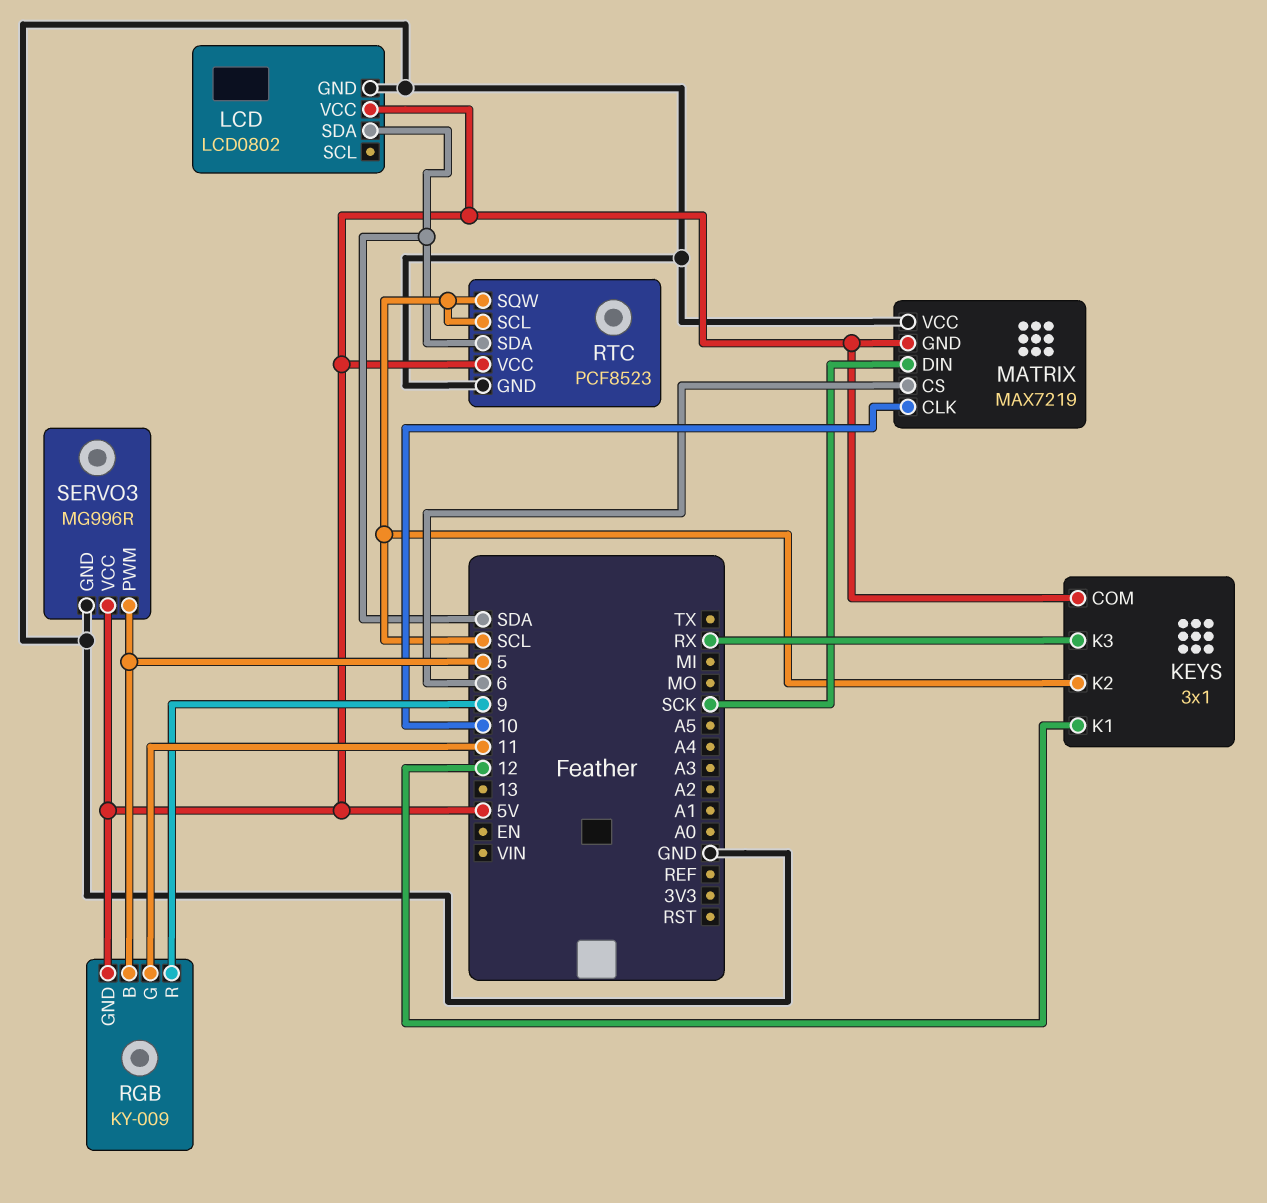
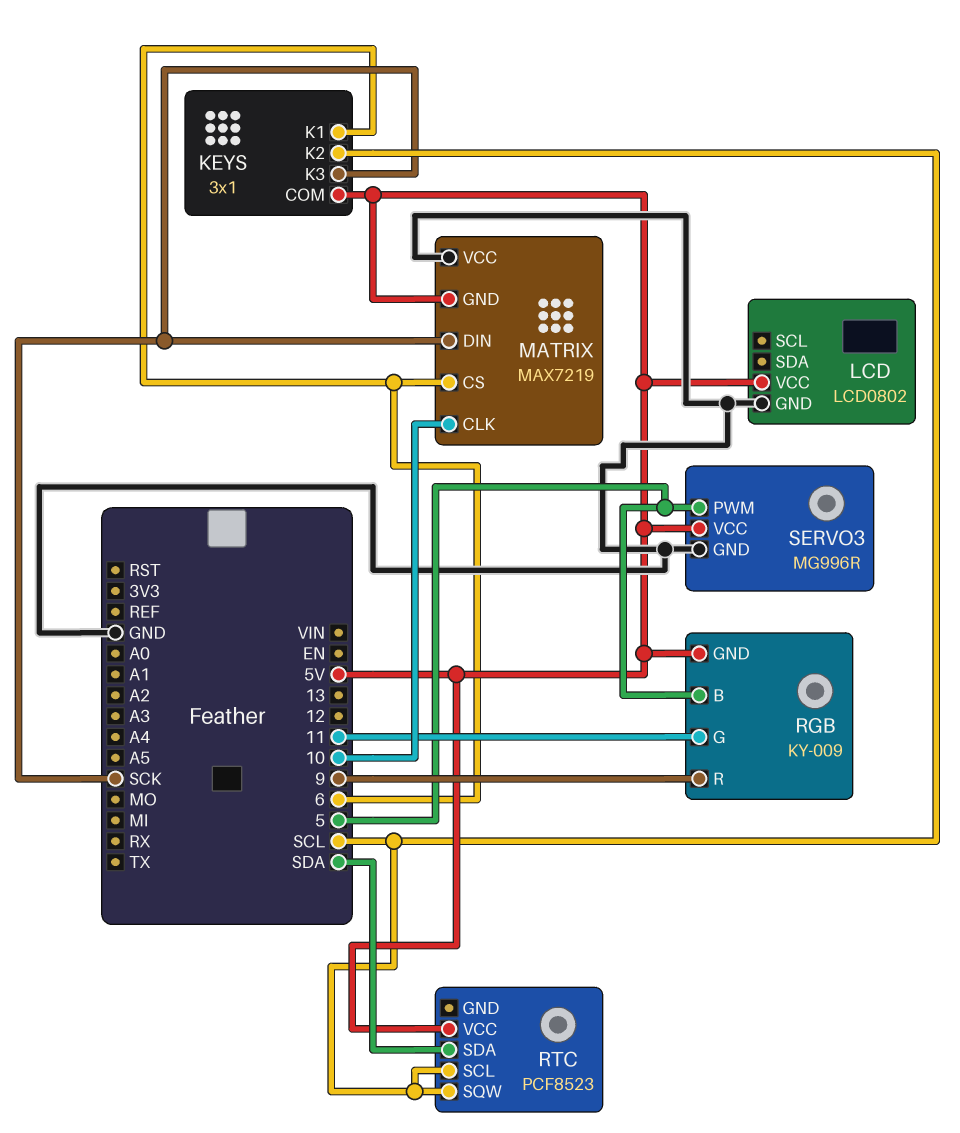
KEYS pin K1: 12 -> 6
KEYS pin K3: RX -> SCK
LCD pin SDA: SDA -> none
RTC pin GND: GND -> none

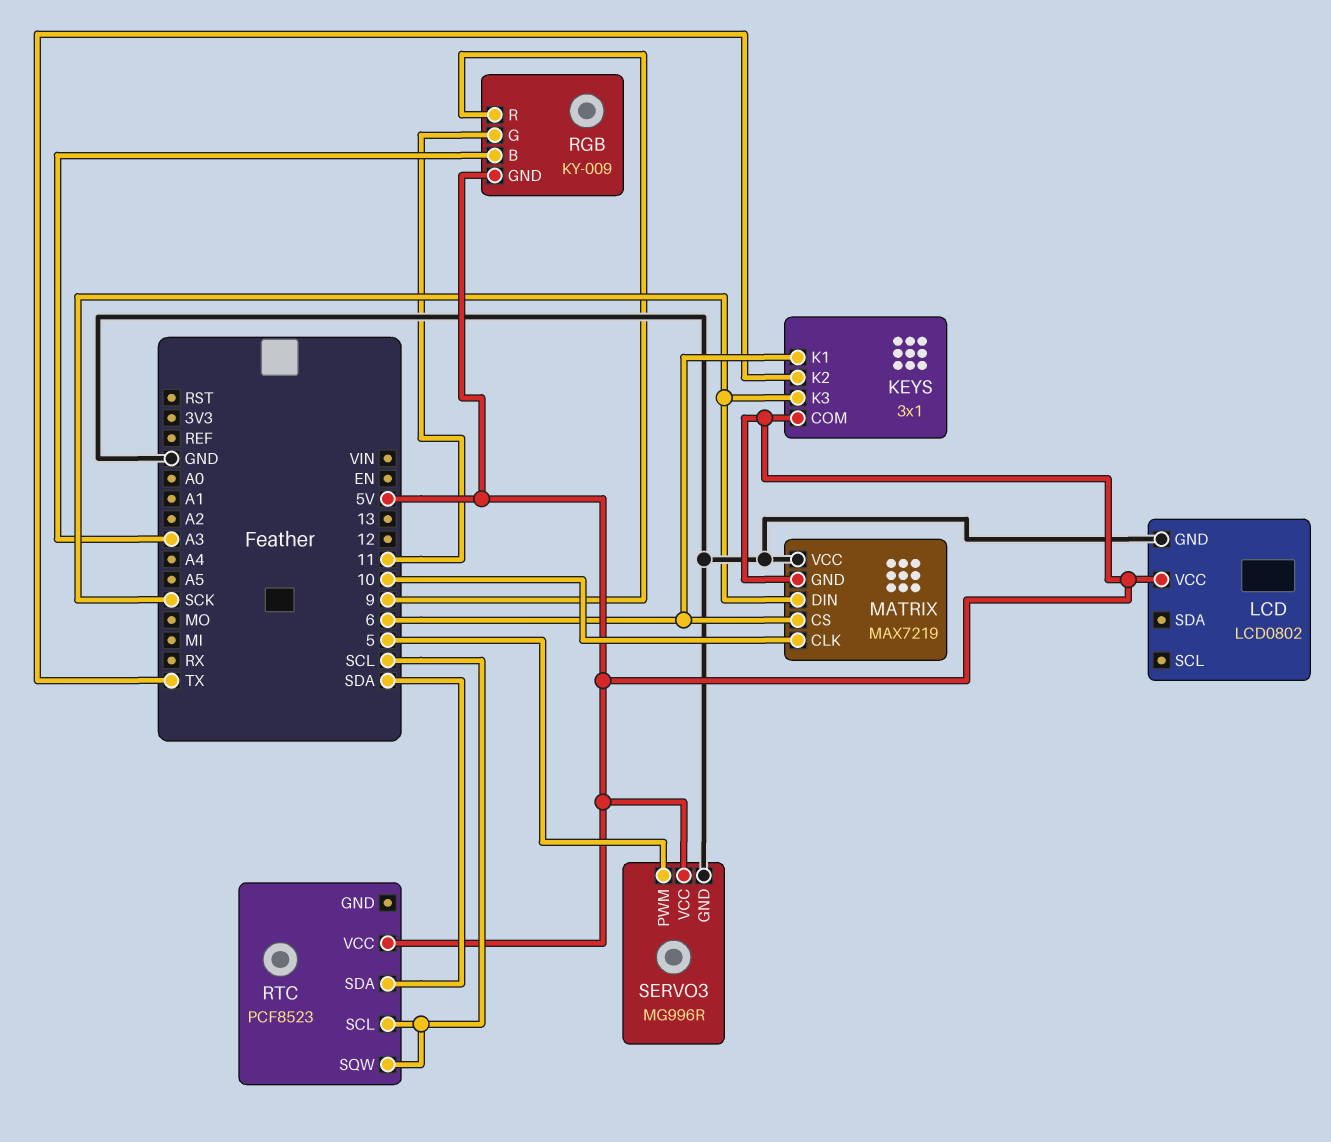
KEYS pin K2: SCL -> TX
RGB pin B: 5 -> A3

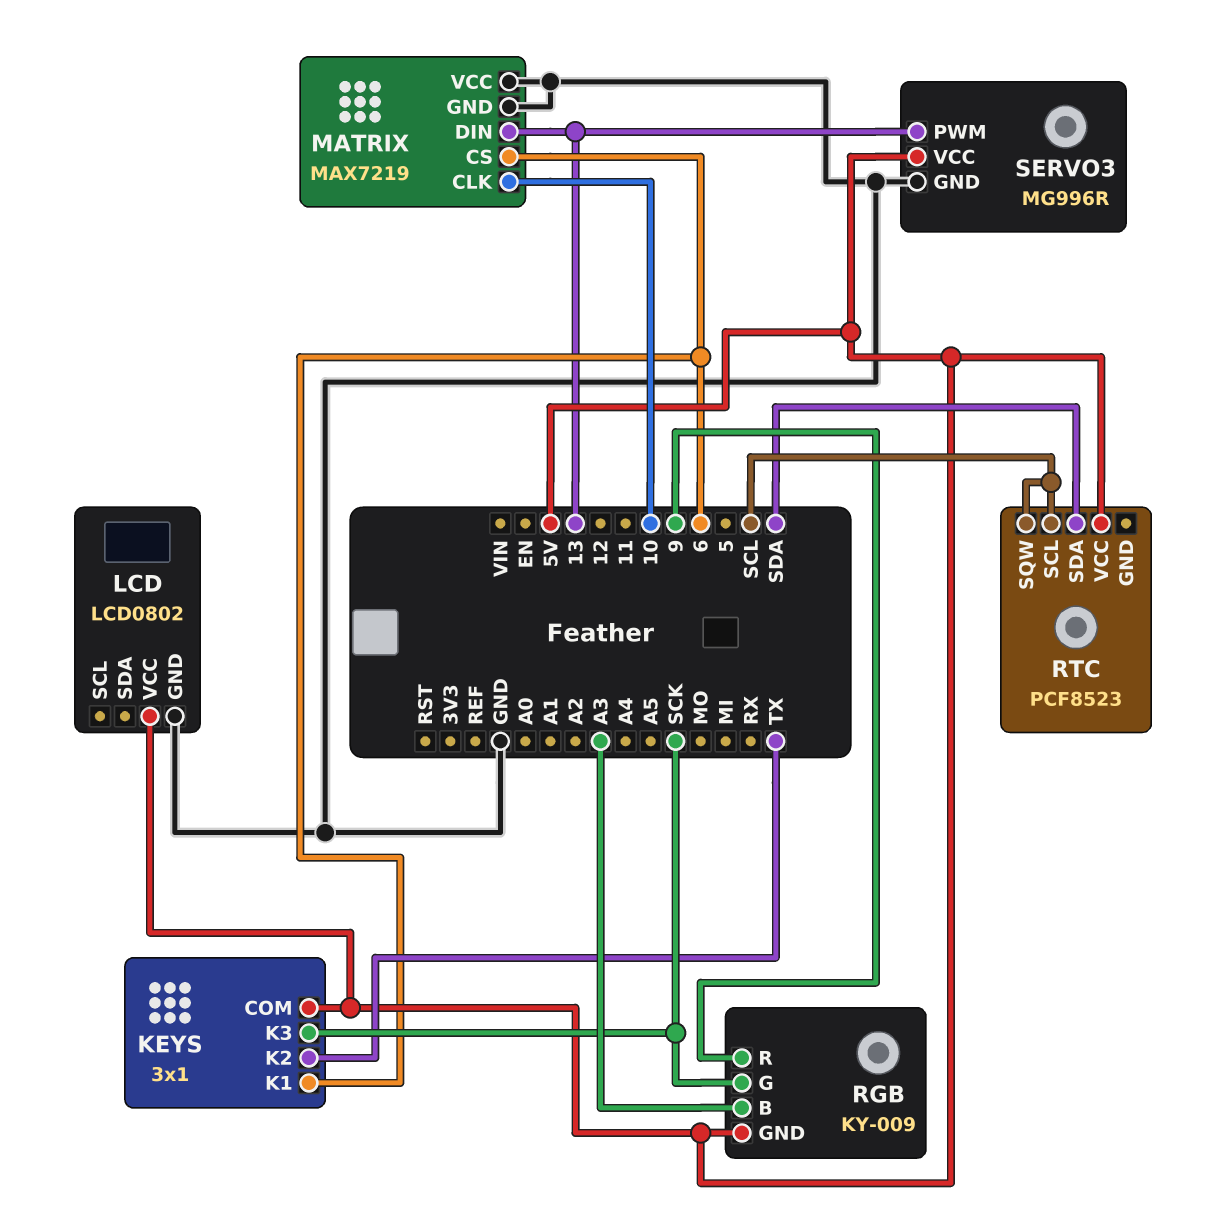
MATRIX pin DIN: SCK -> 13
MATRIX pin GND: 5V -> GND
RGB pin G: 11 -> SCK
SERVO3 pin PWM: 5 -> 13

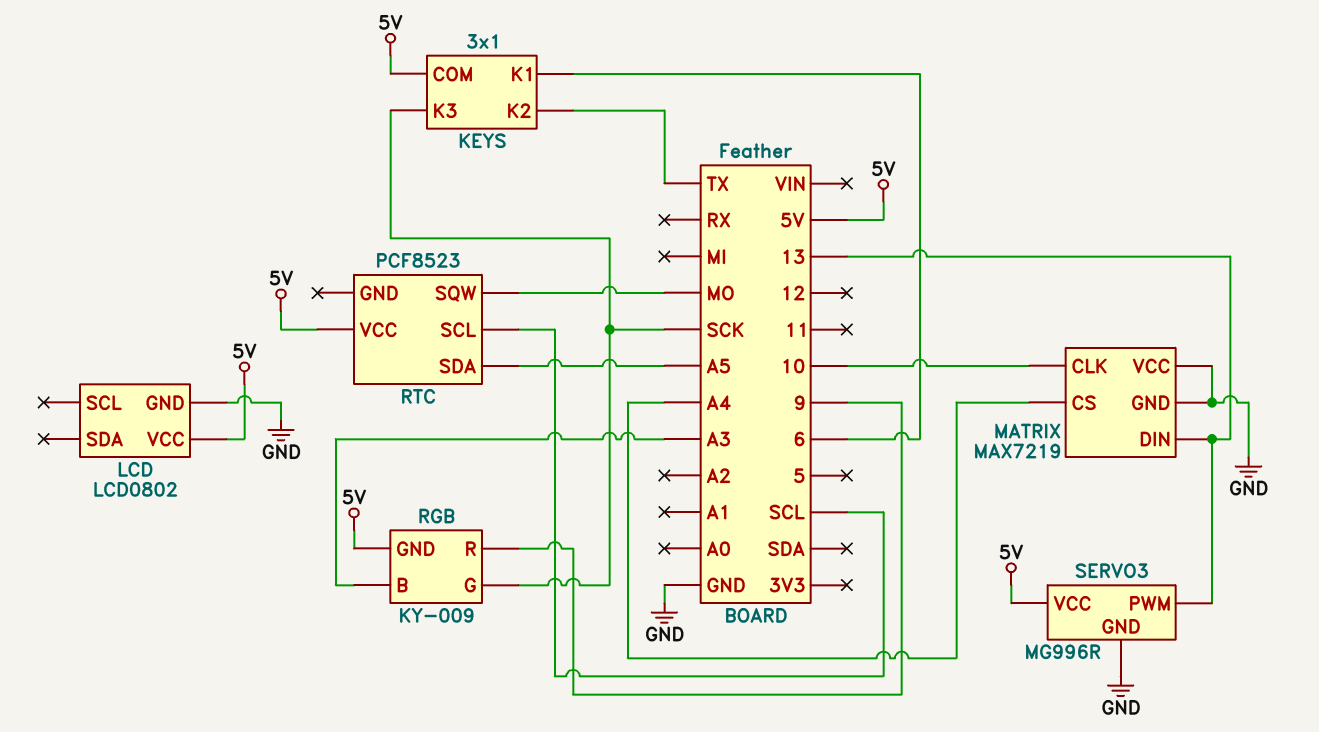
MATRIX pin CS: 6 -> A4
RTC pin SDA: SDA -> A5
RTC pin SQW: SCL -> MO

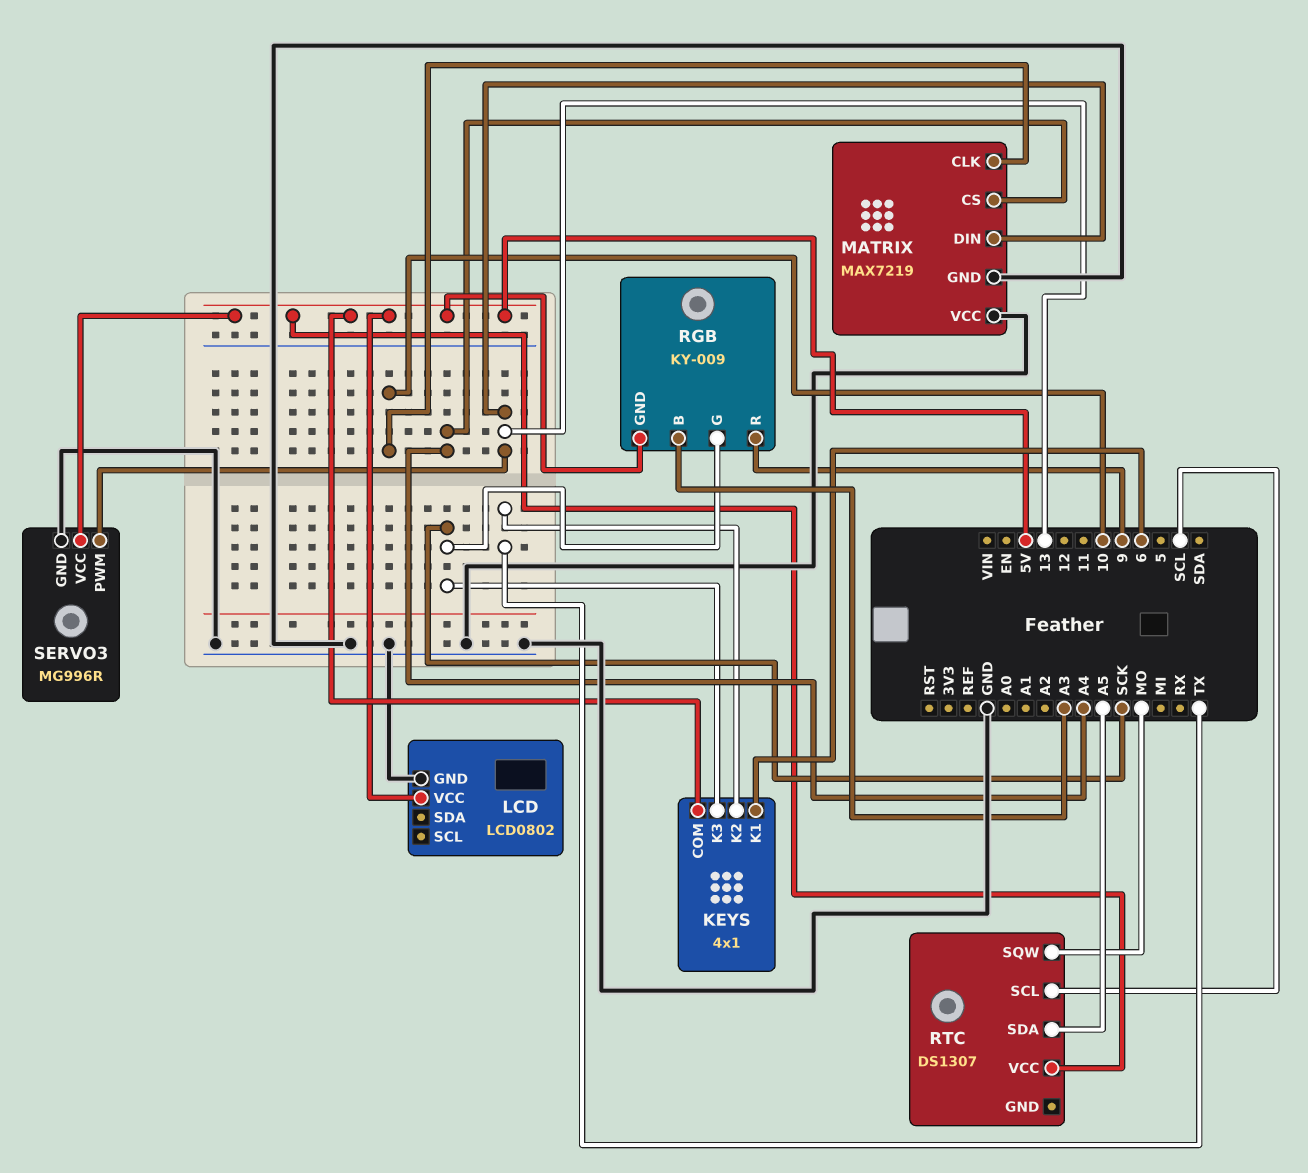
KEYS: 3x1 -> 4x1
RTC: PCF8523 -> DS1307

